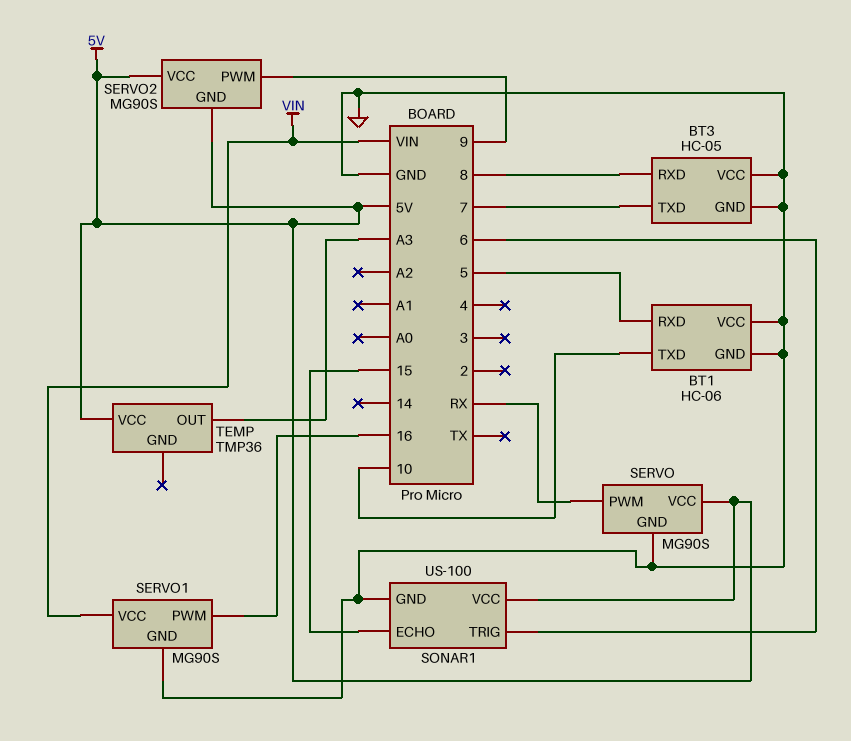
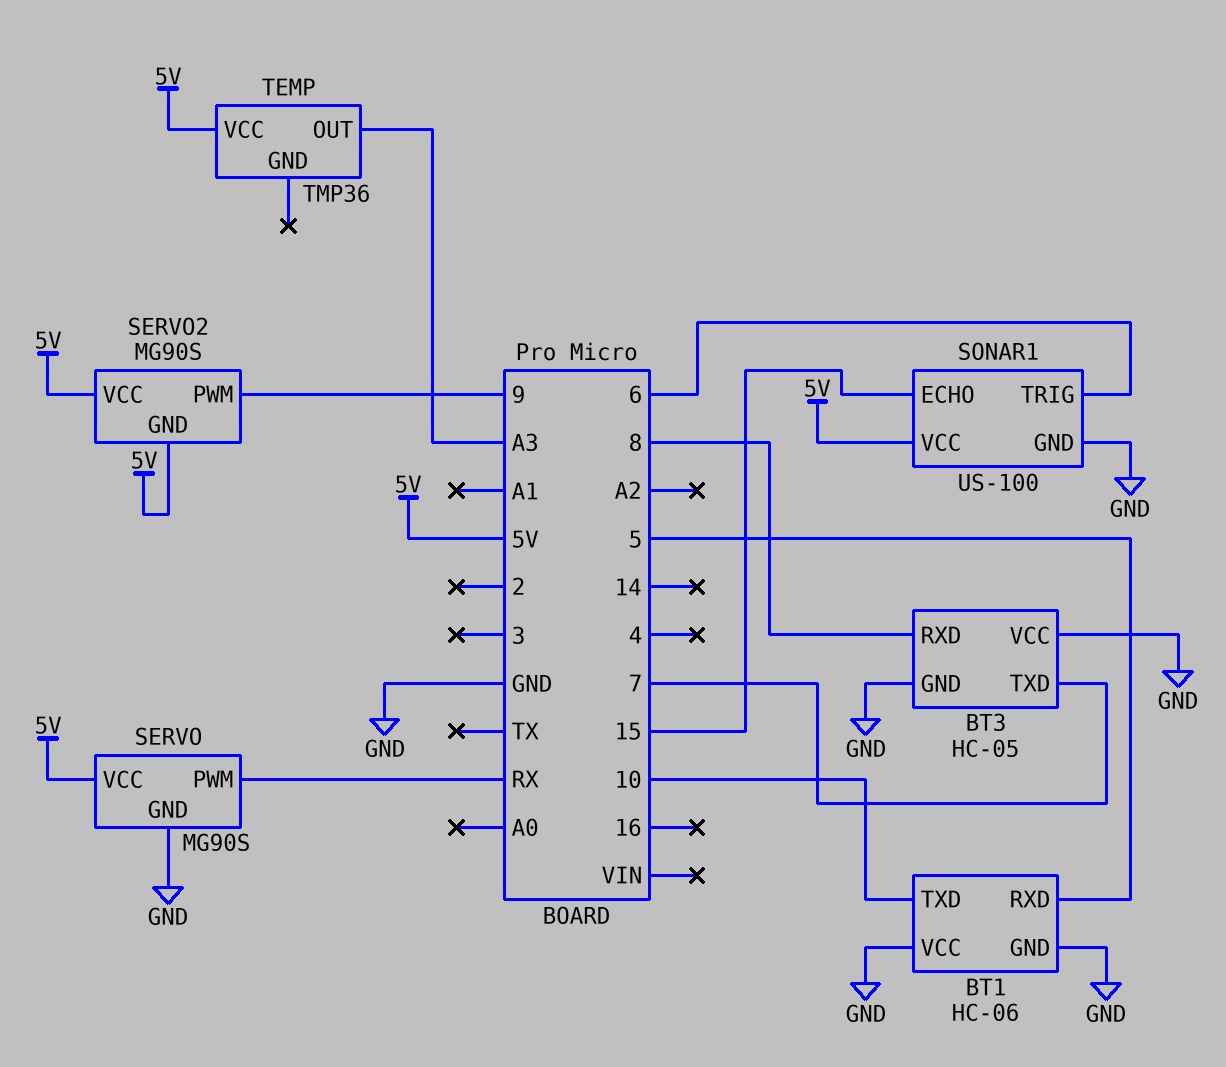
SERVO1: MG90S -> none
SERVO1 pin GND: GND -> none
SERVO1 pin PWM: 16 -> none
SERVO1 pin VCC: VIN -> none

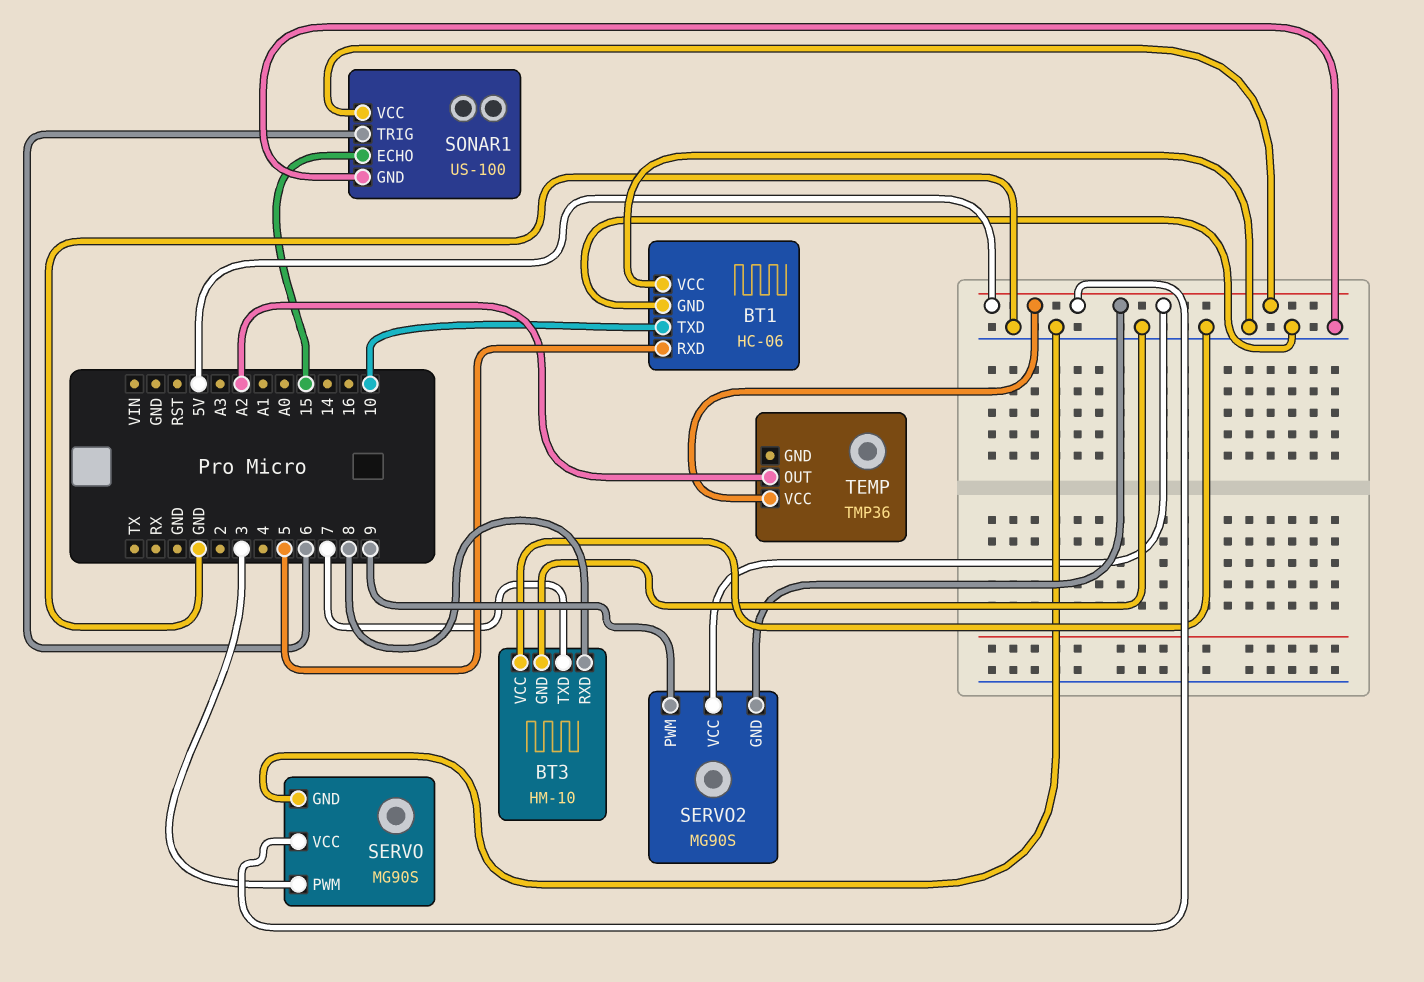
BT3: HC-05 -> HM-10
SERVO pin PWM: RX -> 3
TEMP pin OUT: A3 -> A2

